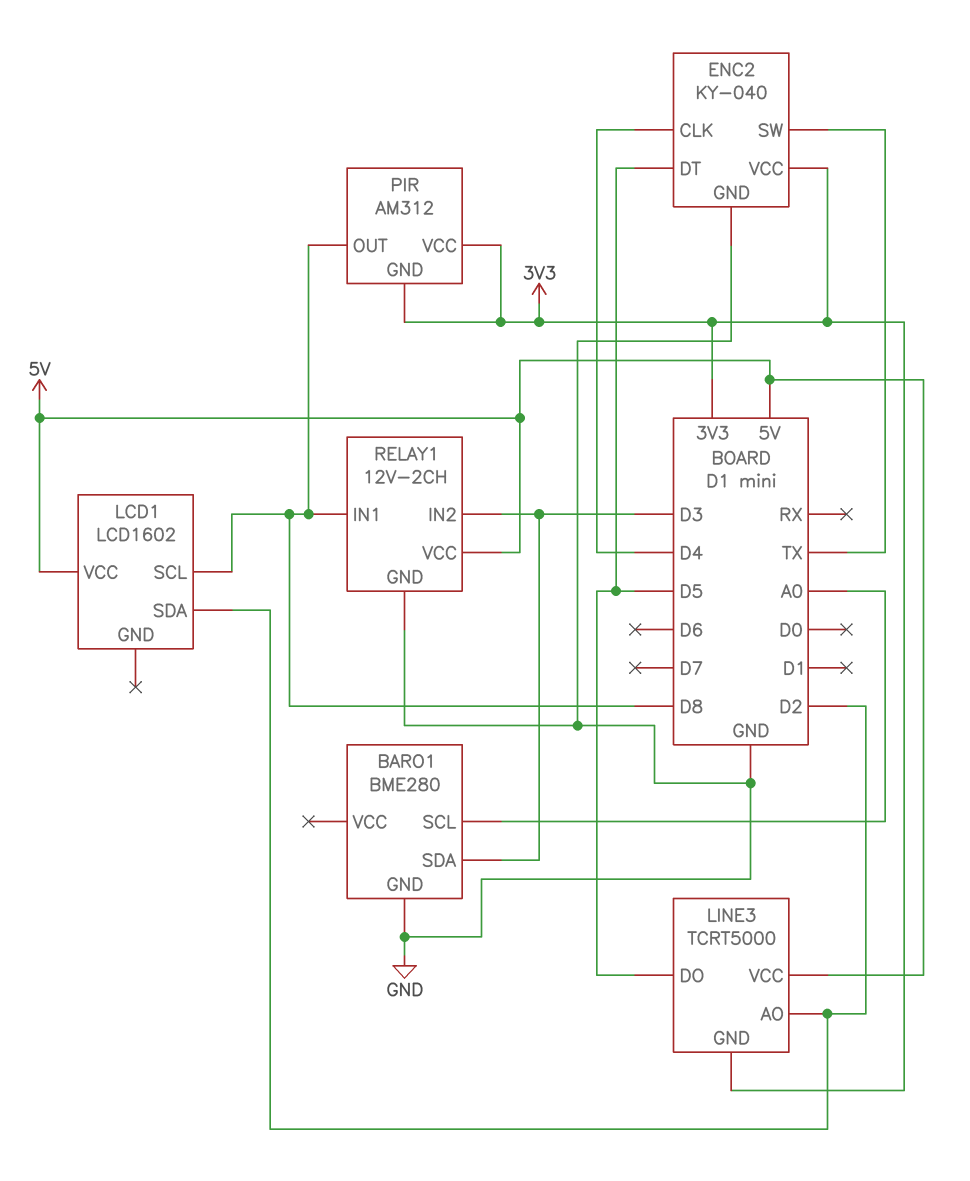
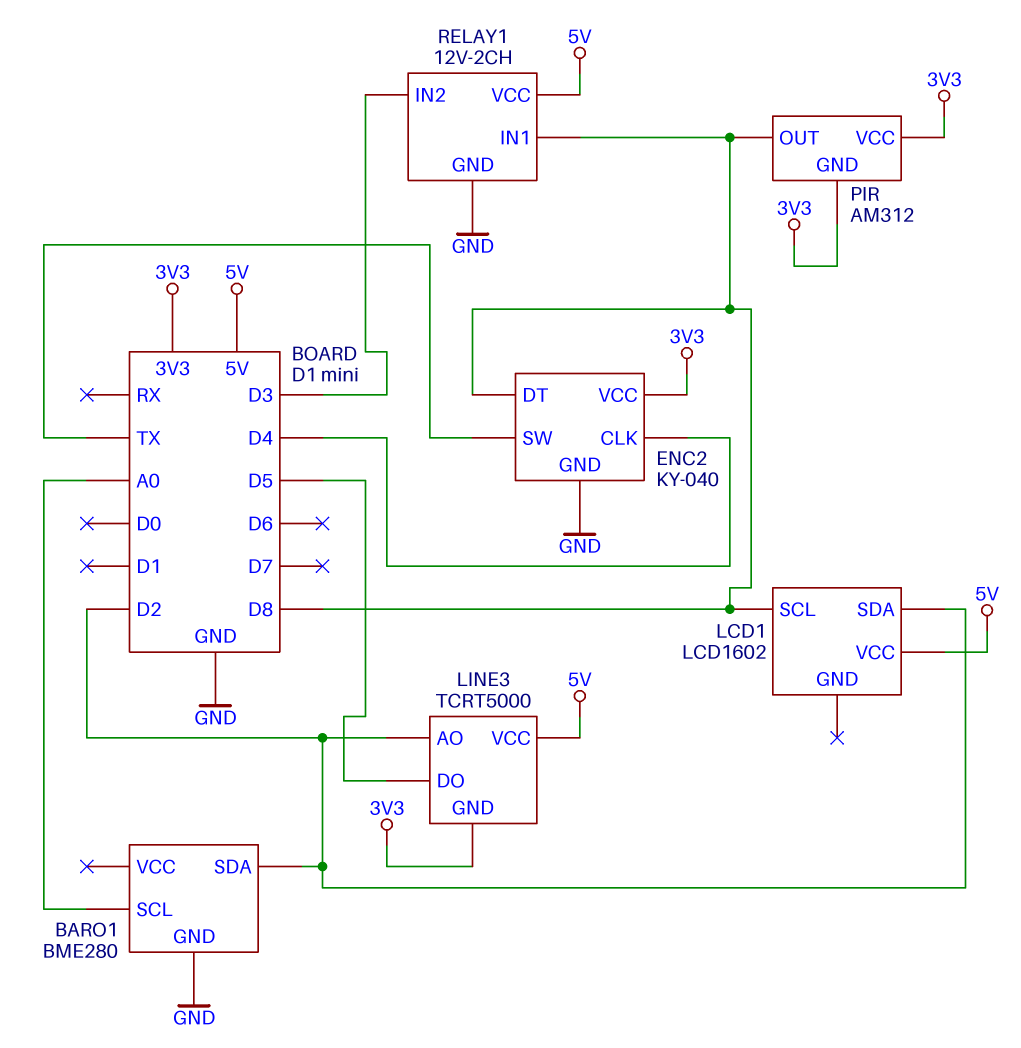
BARO1 pin SDA: D3 -> D2
ENC2 pin DT: D5 -> D8

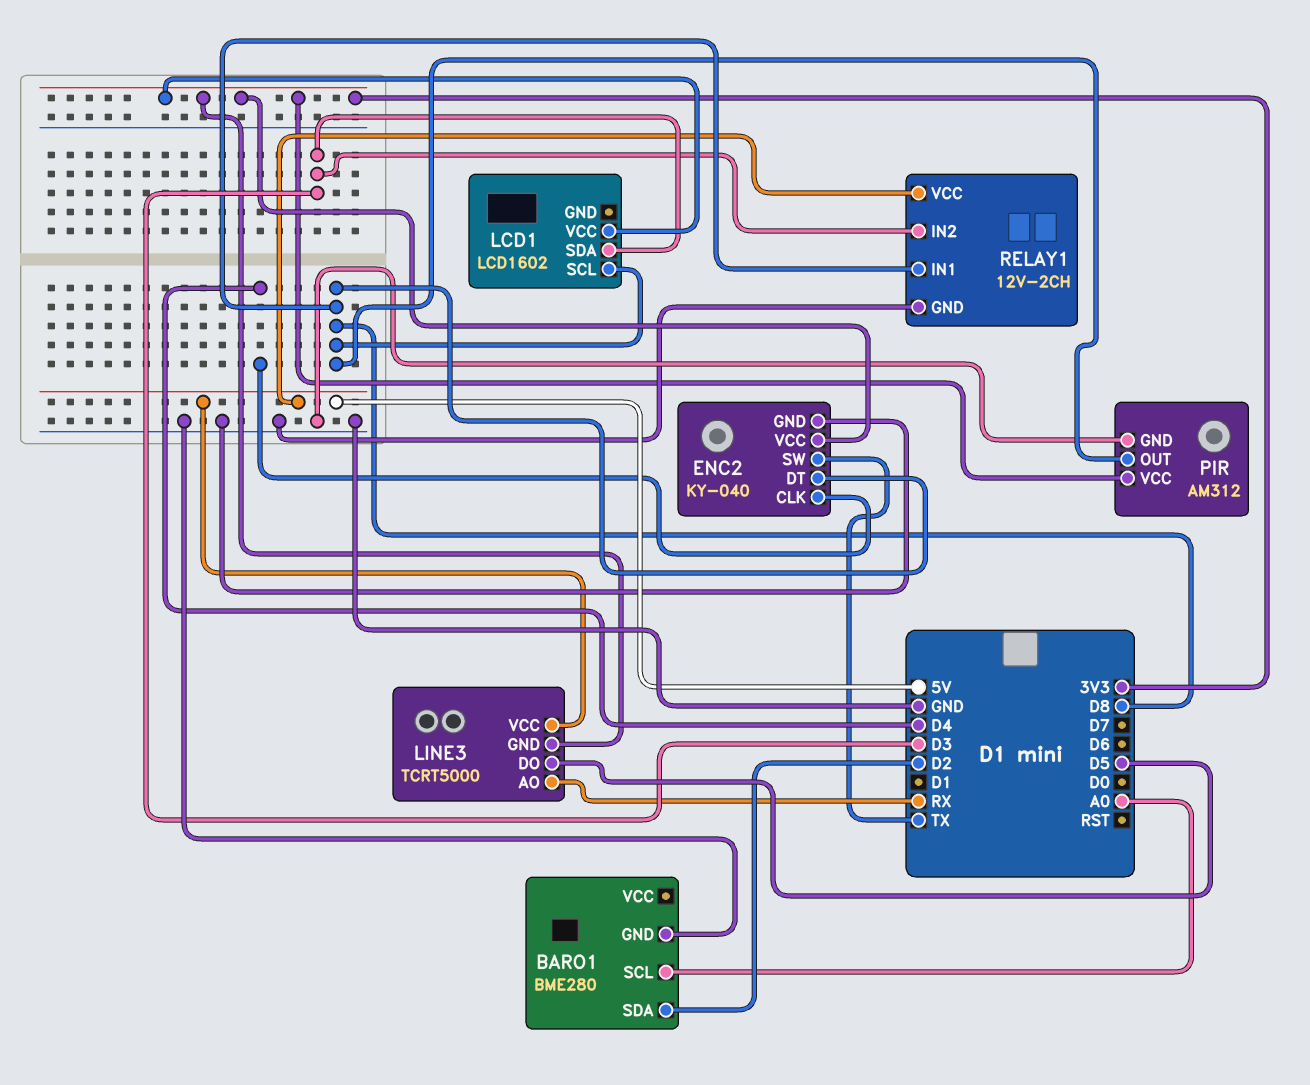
LCD1 pin SDA: D2 -> D3
LCD1 pin VCC: 5V -> 3V3
LINE3 pin AO: D2 -> RX
PIR pin GND: 3V3 -> GND

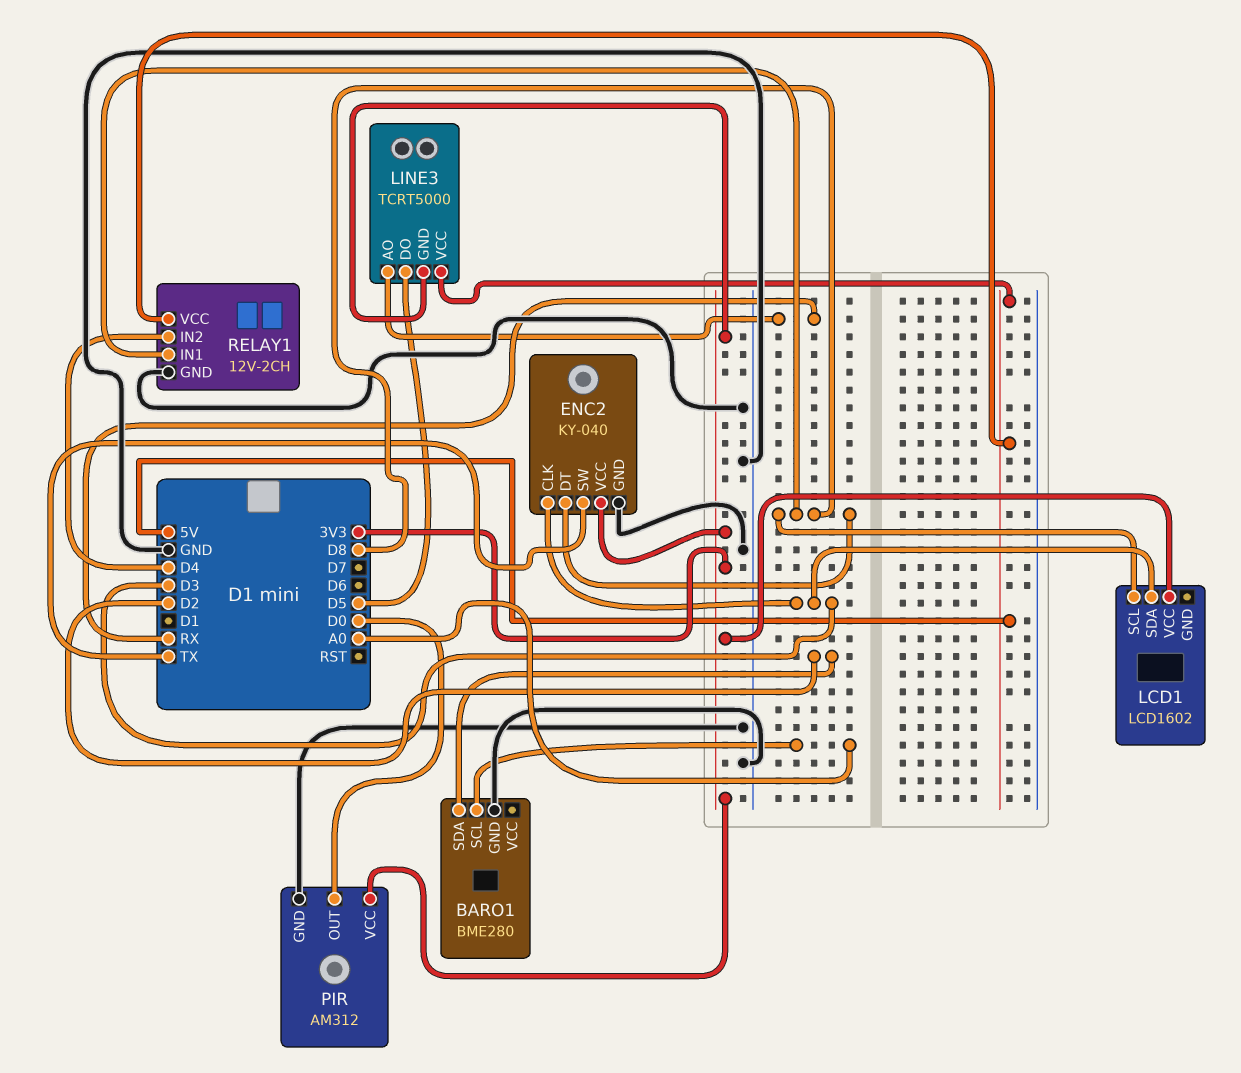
ENC2 pin CLK: D4 -> D3
PIR pin OUT: D8 -> D0
RELAY1 pin IN2: D3 -> D4

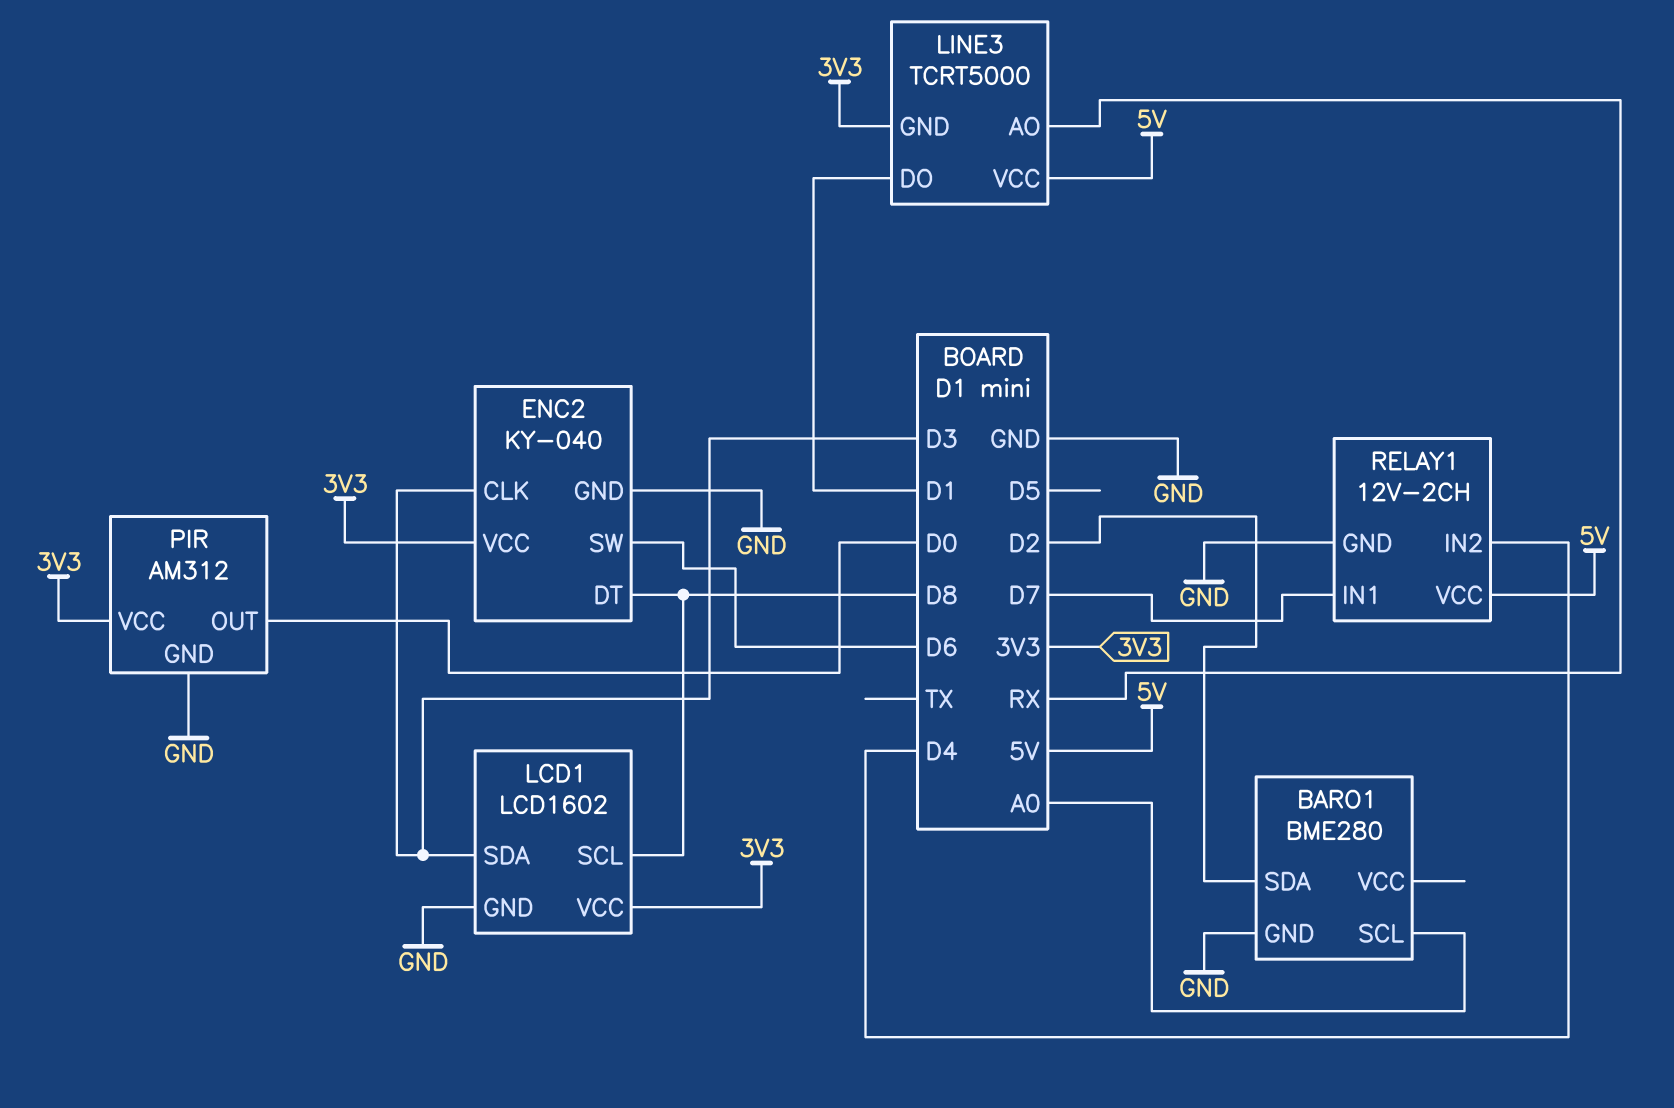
ENC2 pin SW: TX -> D6
LCD1 pin GND: none -> GND
LINE3 pin DO: D5 -> D1
RELAY1 pin IN1: D8 -> D7

